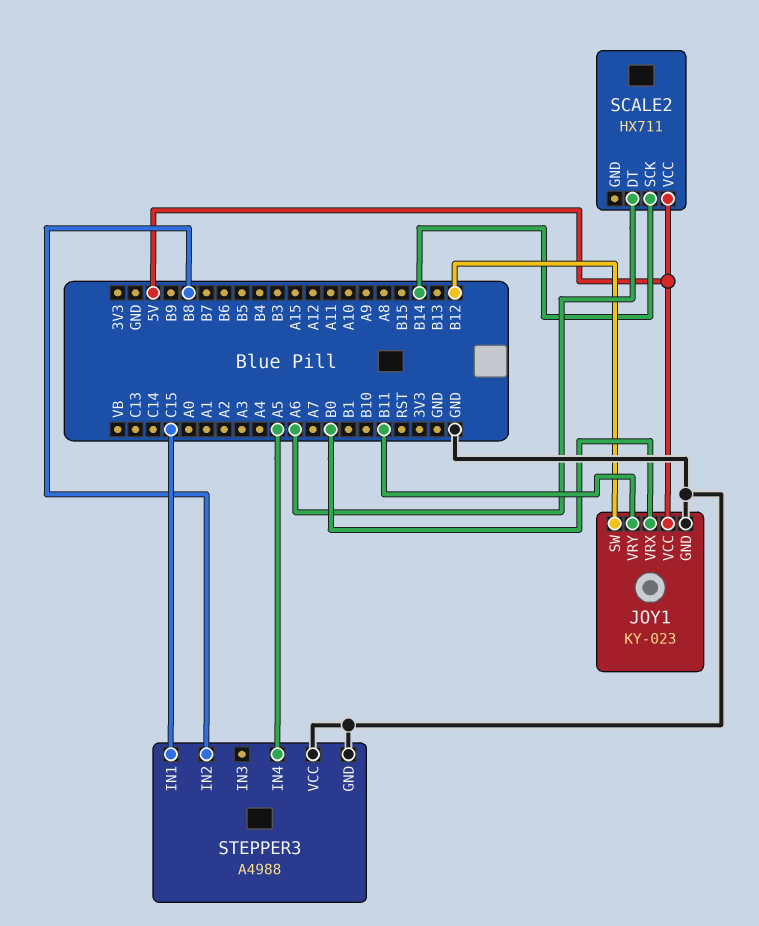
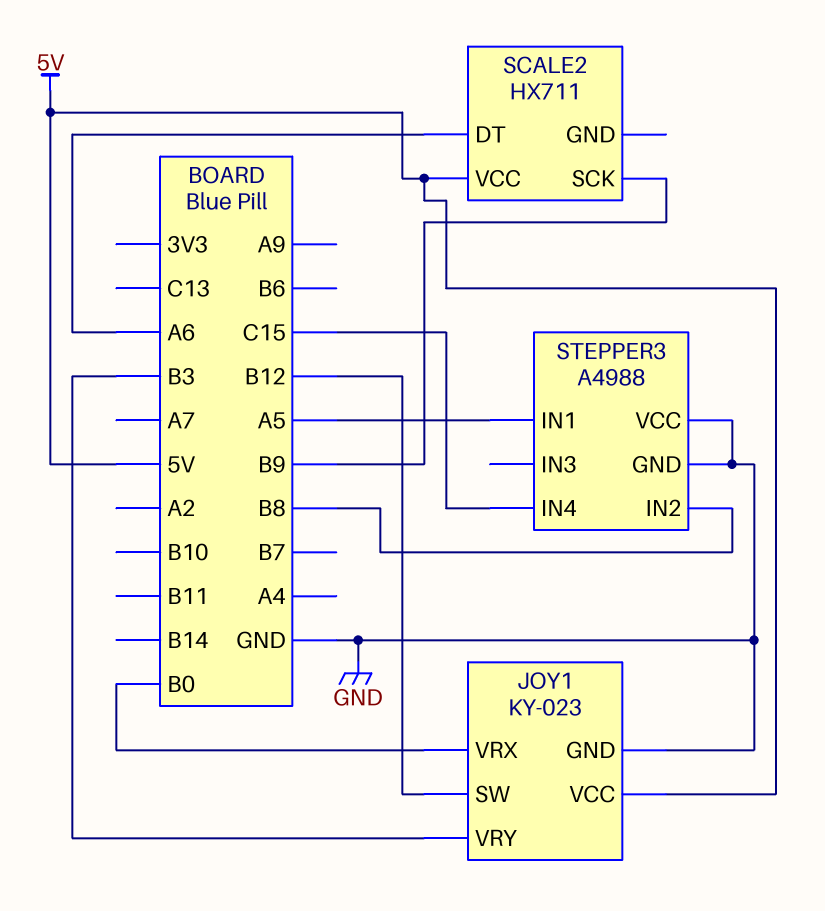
JOY1 pin VRY: B11 -> B3
SCALE2 pin SCK: B14 -> B9
STEPPER3 pin IN1: C15 -> A5
STEPPER3 pin IN4: A5 -> C15

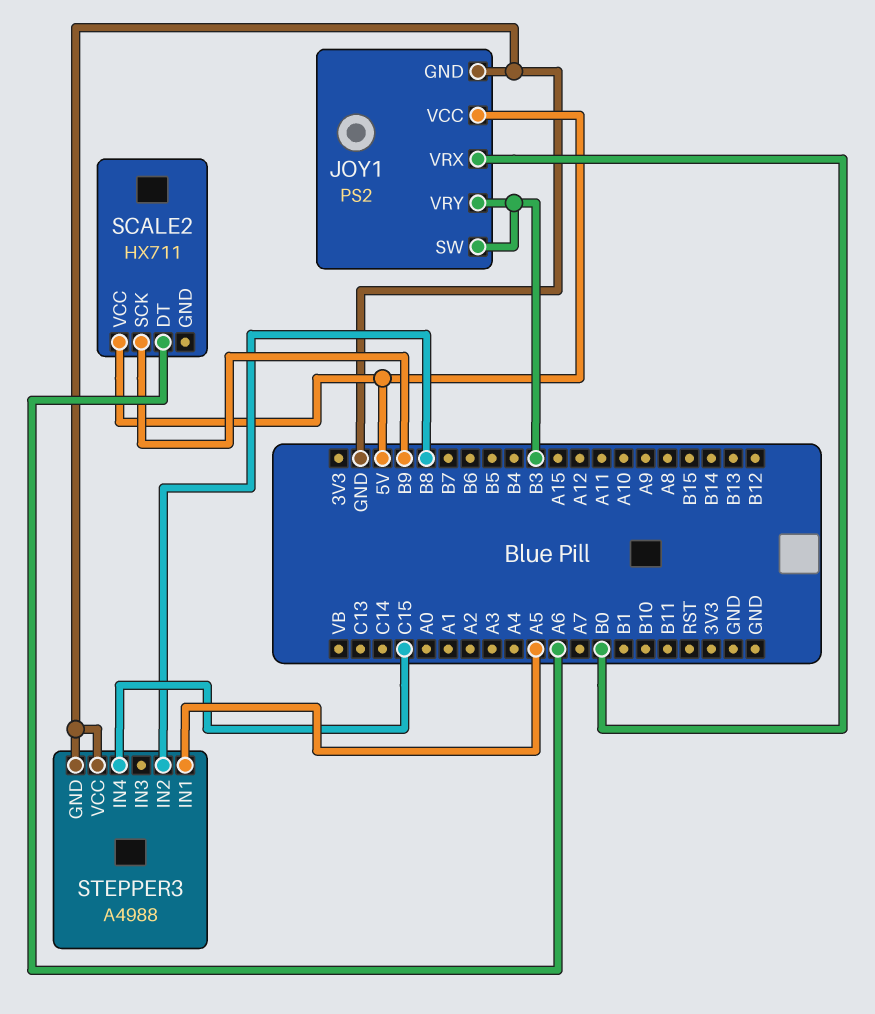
JOY1: KY-023 -> PS2
JOY1 pin SW: B12 -> B3

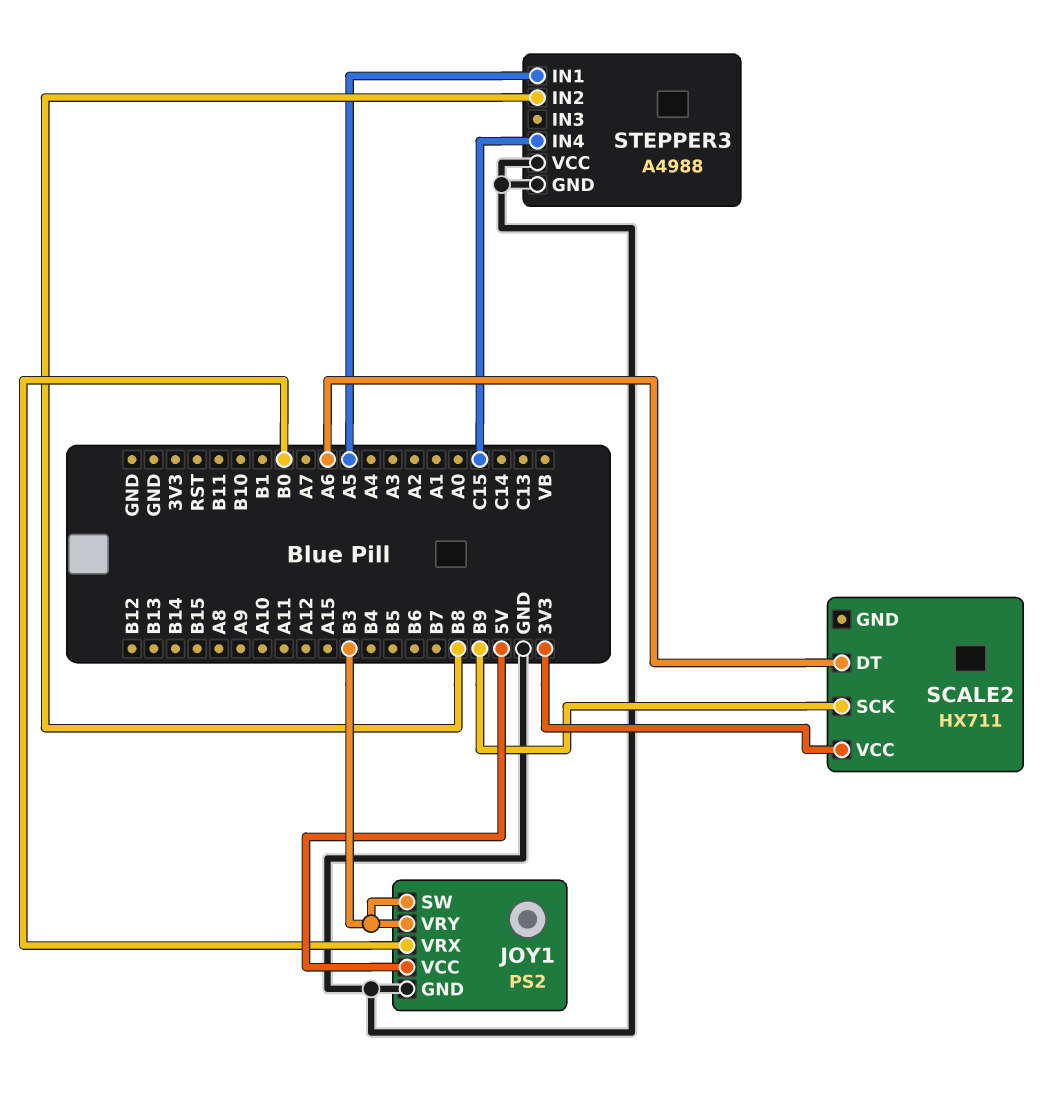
SCALE2 pin VCC: 5V -> 3V3

